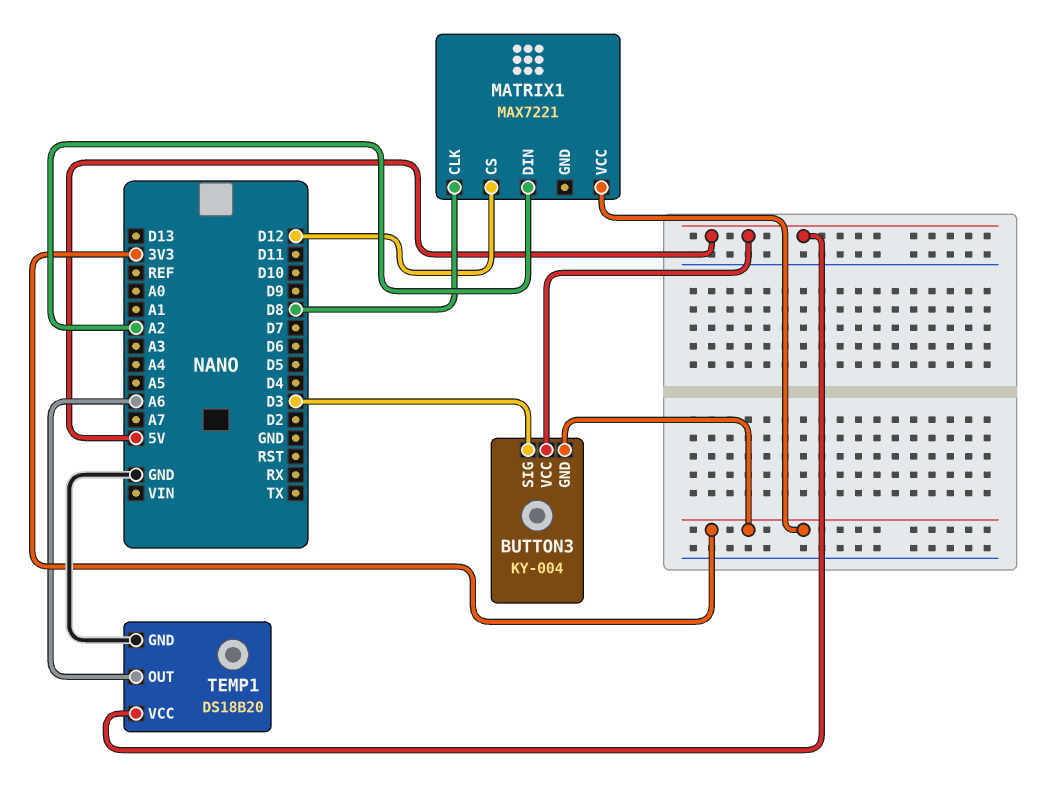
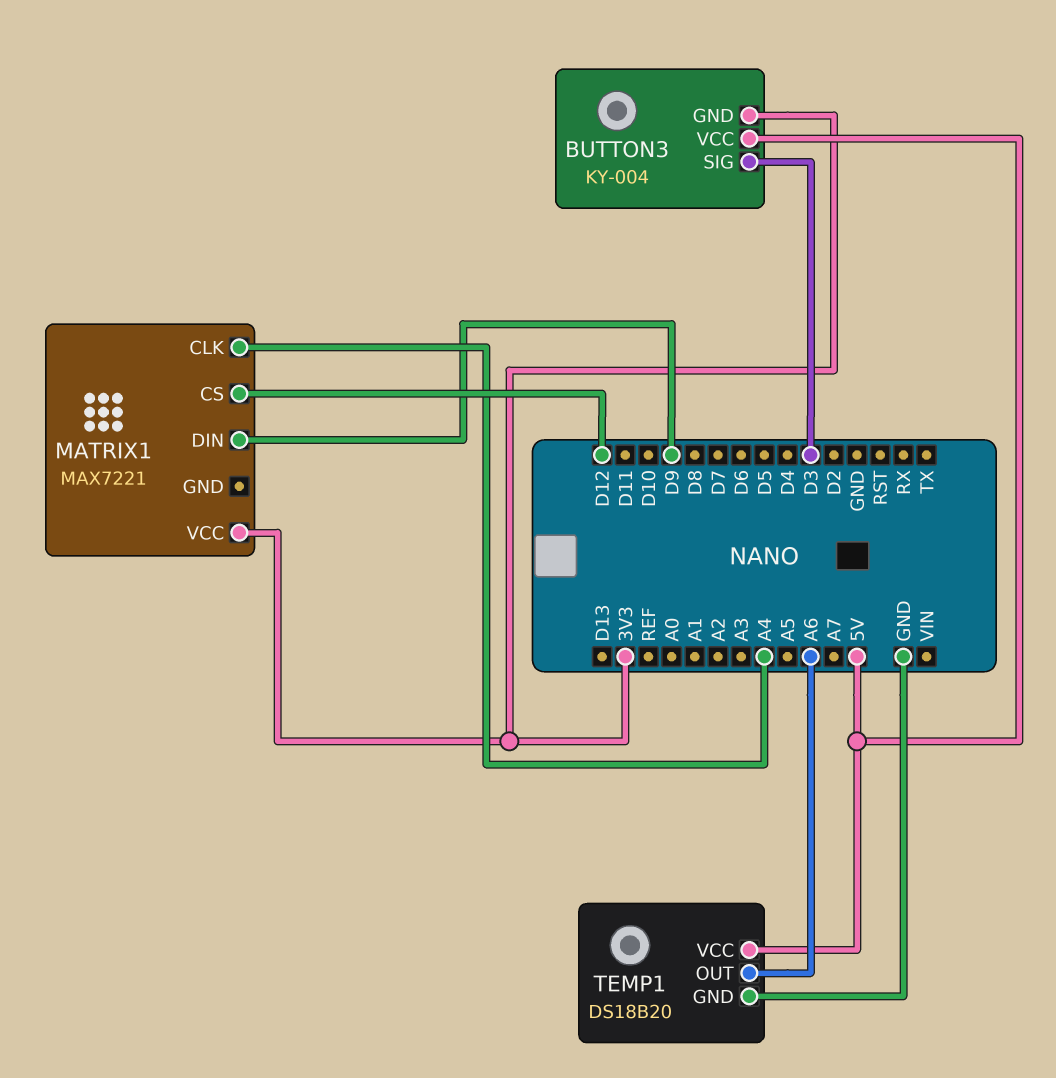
MATRIX1 pin CLK: D8 -> A4
MATRIX1 pin DIN: A2 -> D9

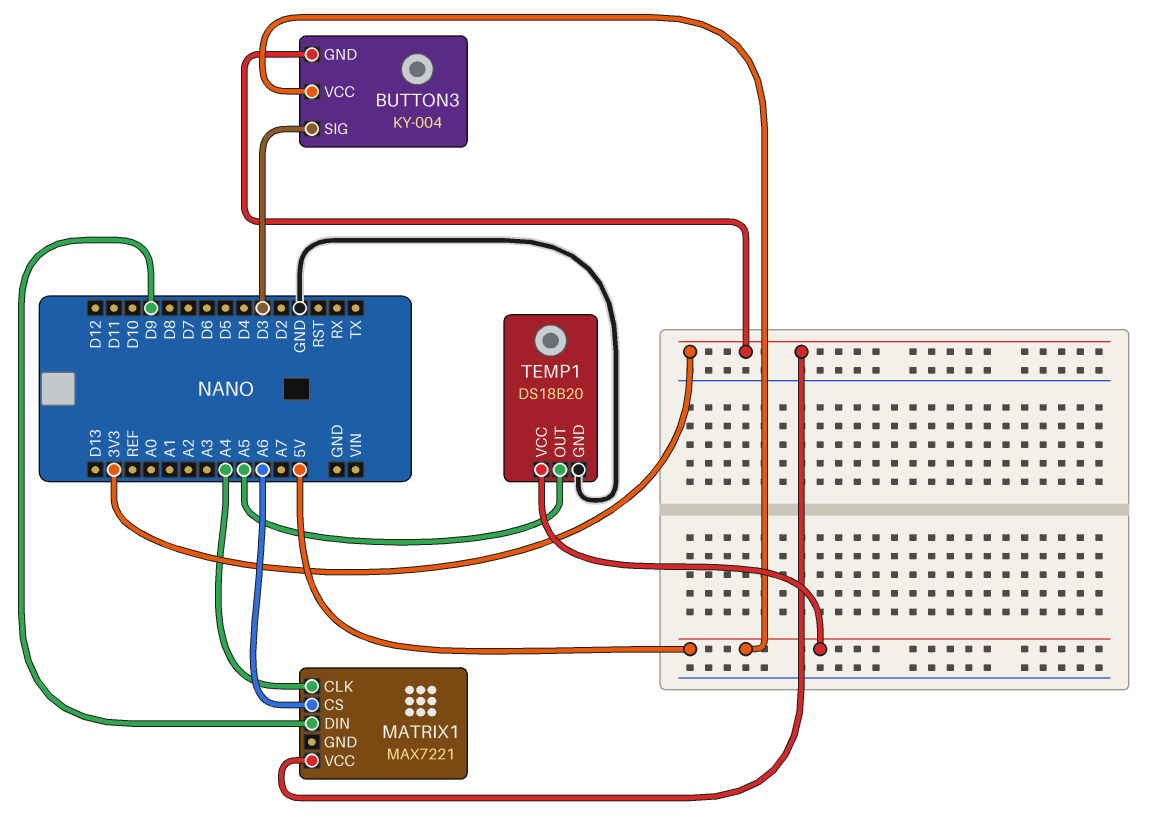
MATRIX1 pin CS: D12 -> A6
TEMP1 pin OUT: A6 -> A5

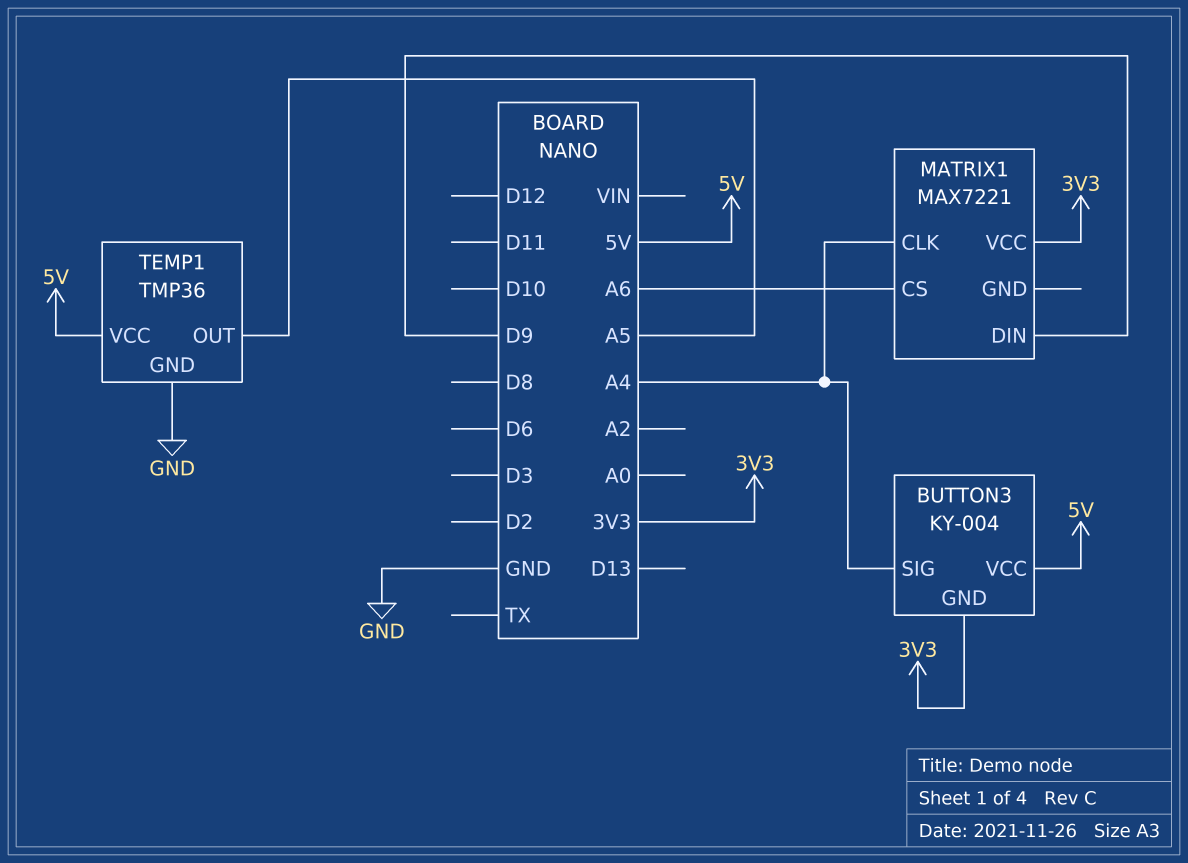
BUTTON3 pin SIG: D3 -> A4
TEMP1: DS18B20 -> TMP36

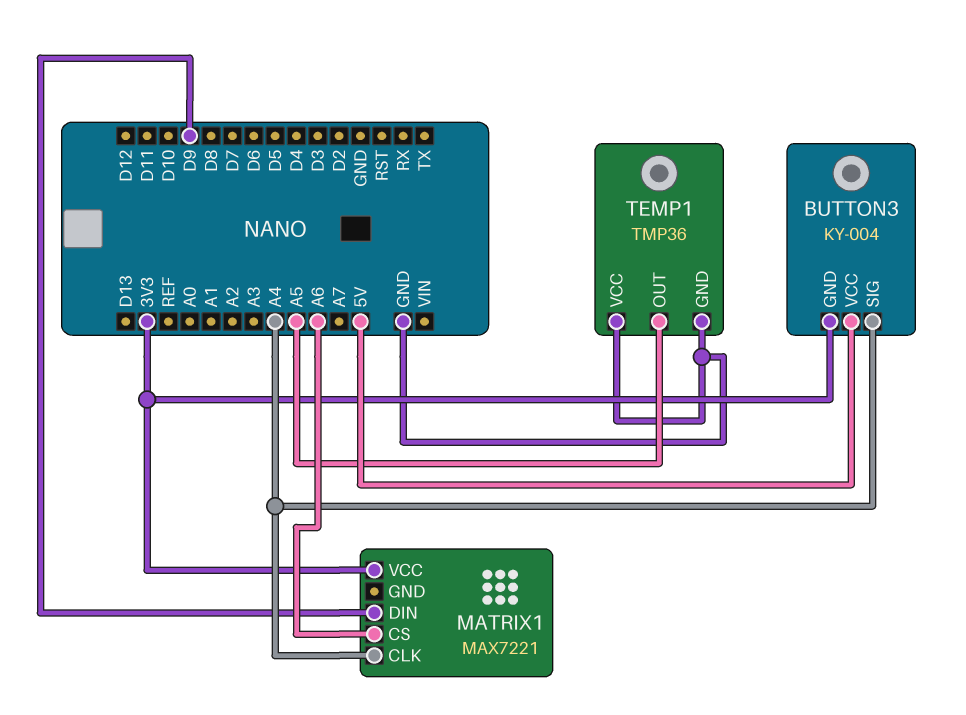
TEMP1 pin VCC: 5V -> GND

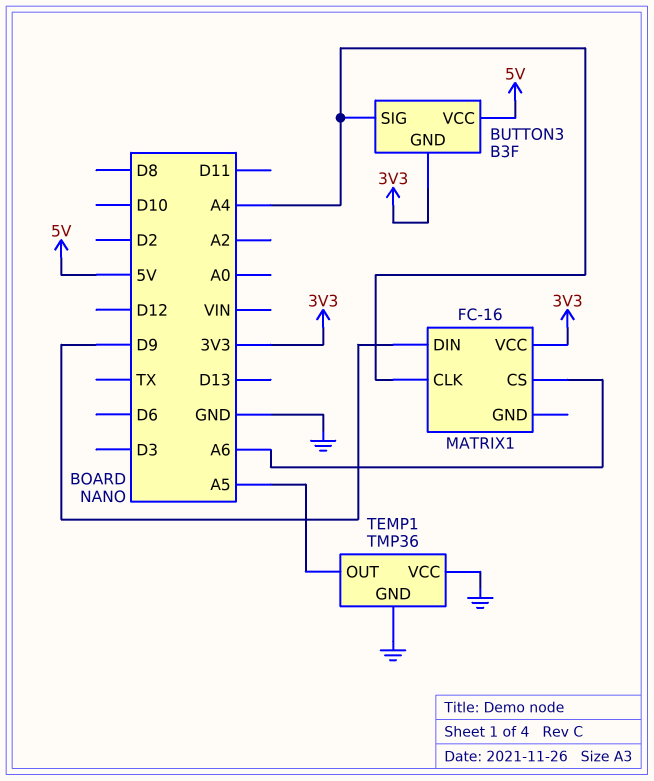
BUTTON3: KY-004 -> B3F
MATRIX1: MAX7221 -> FC-16

